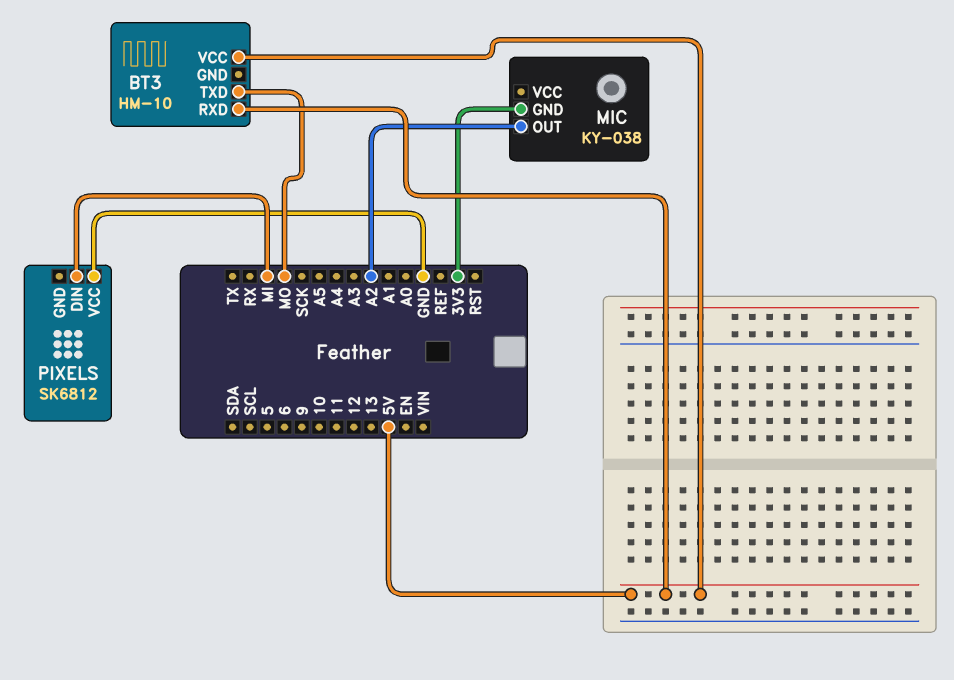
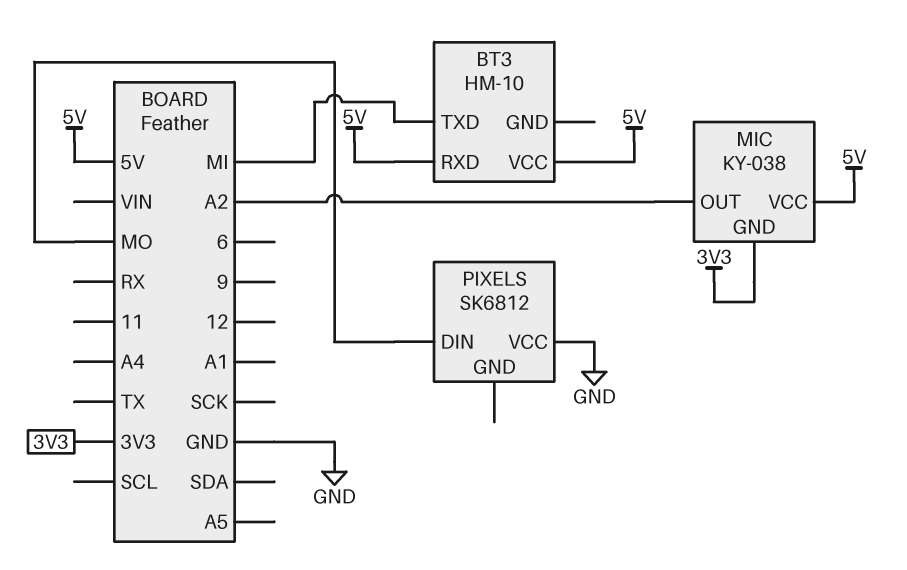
BT3 pin TXD: MO -> MI
MIC pin VCC: none -> 5V
PIXELS pin DIN: MI -> MO

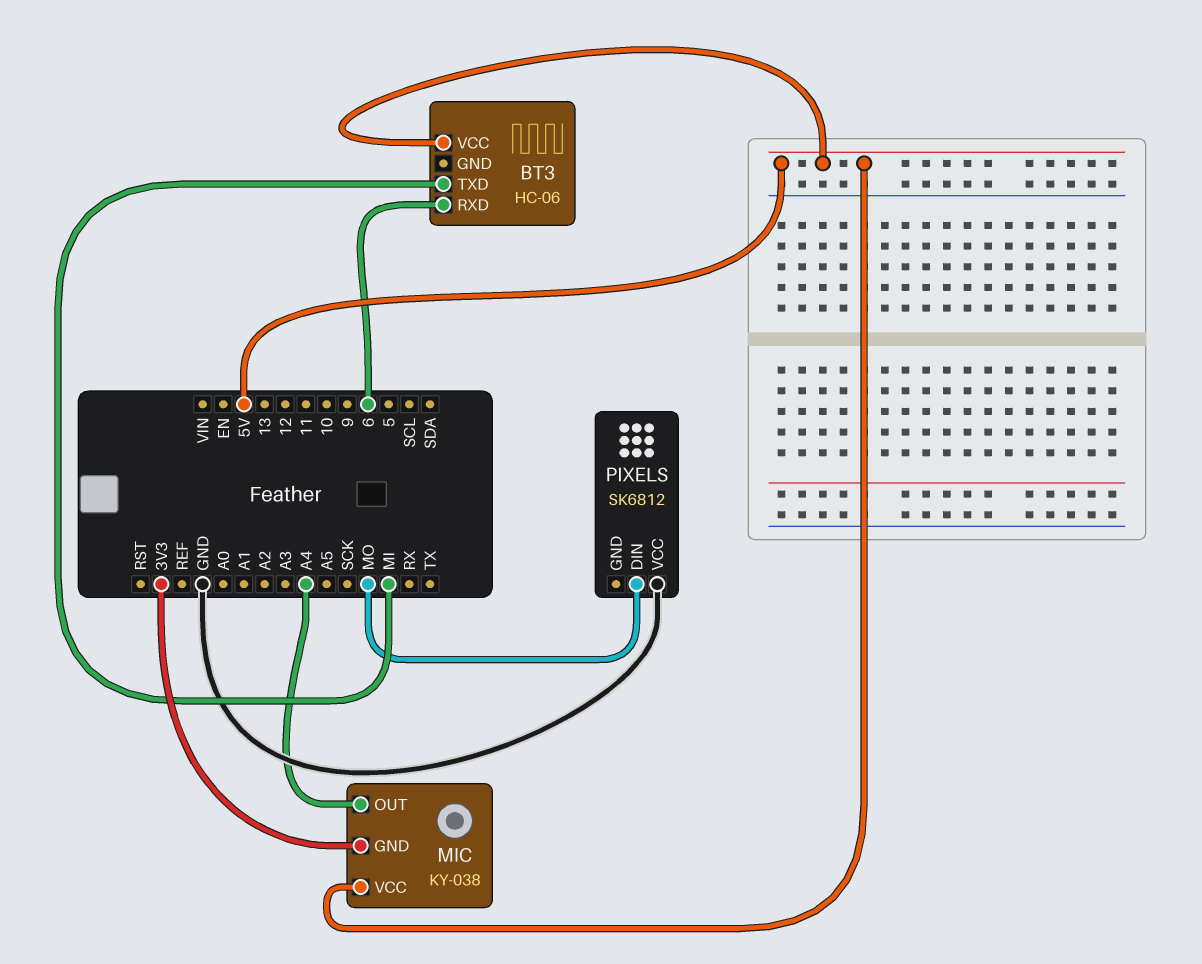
BT3: HM-10 -> HC-06
BT3 pin RXD: 5V -> 6
MIC pin OUT: A2 -> A4

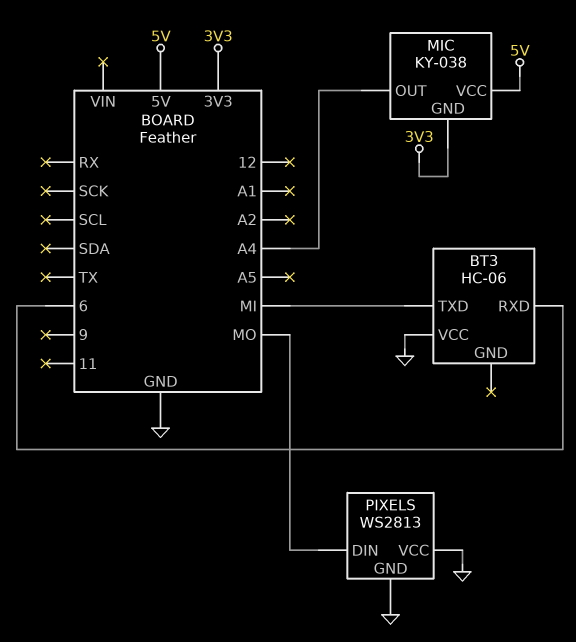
BT3 pin VCC: 5V -> GND
PIXELS: SK6812 -> WS2813
PIXELS pin GND: none -> GND

